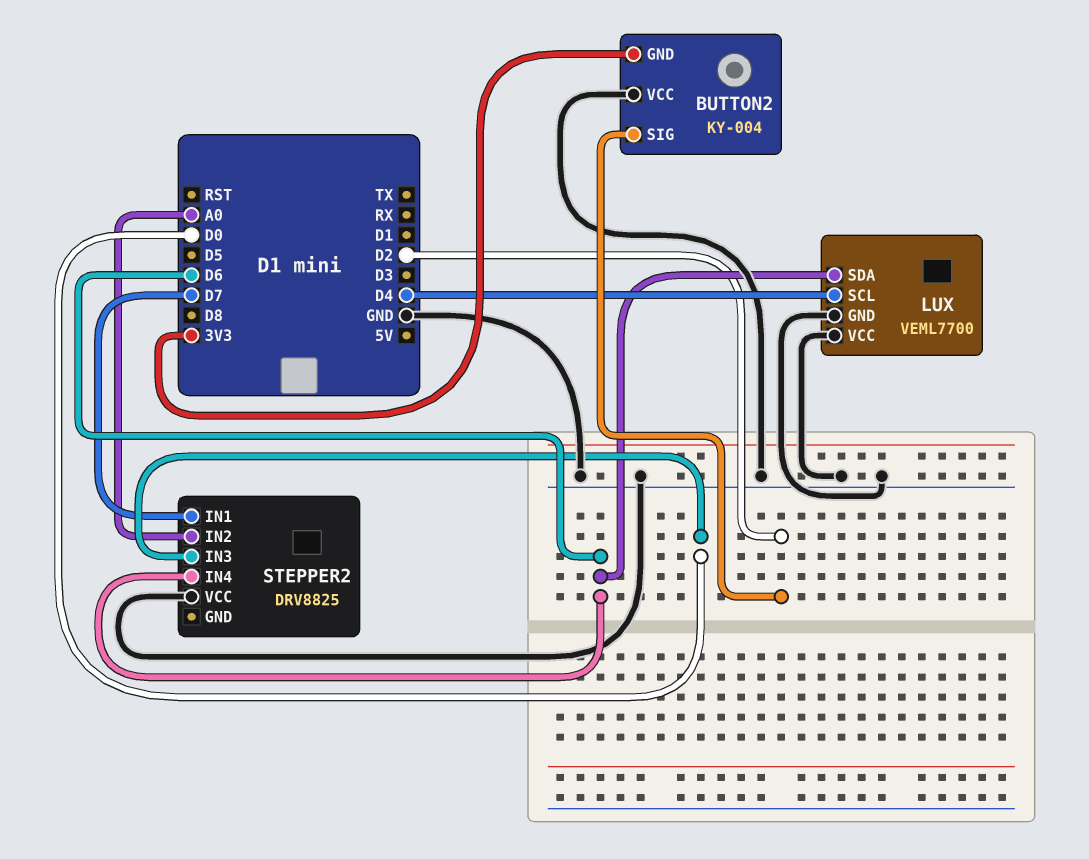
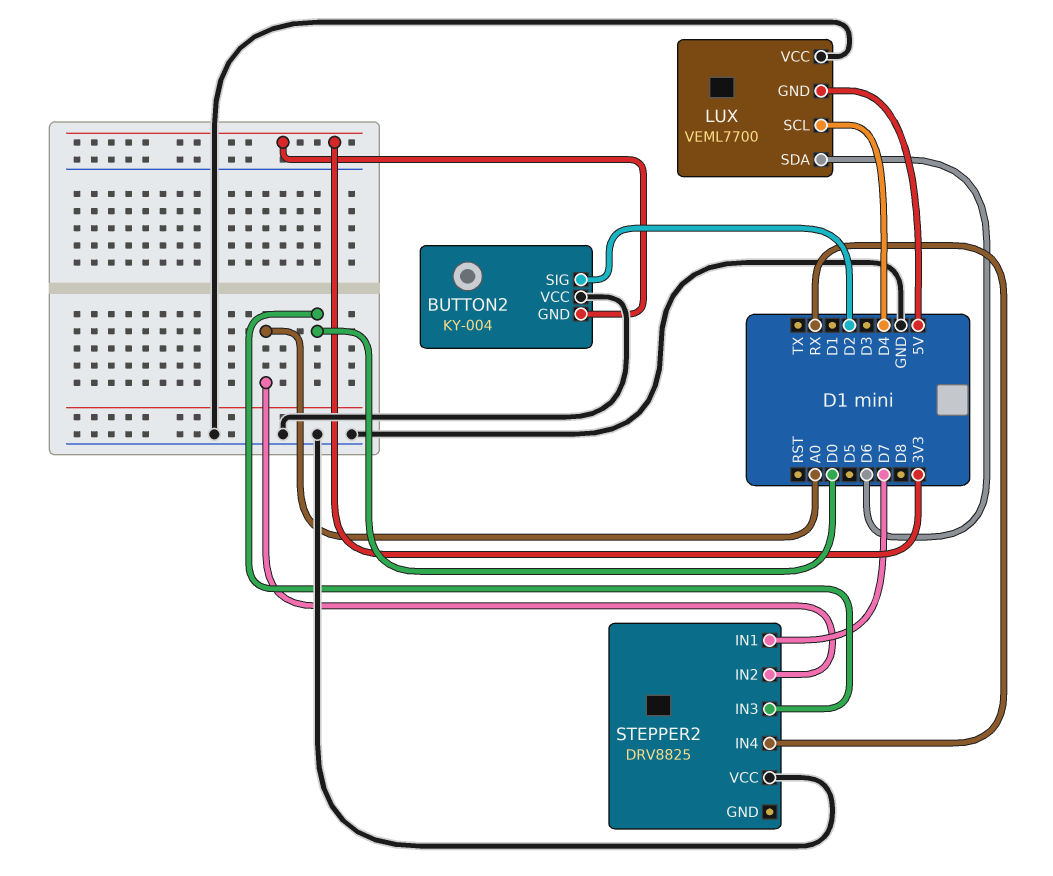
LUX pin GND: GND -> 5V
STEPPER2 pin IN4: D6 -> RX

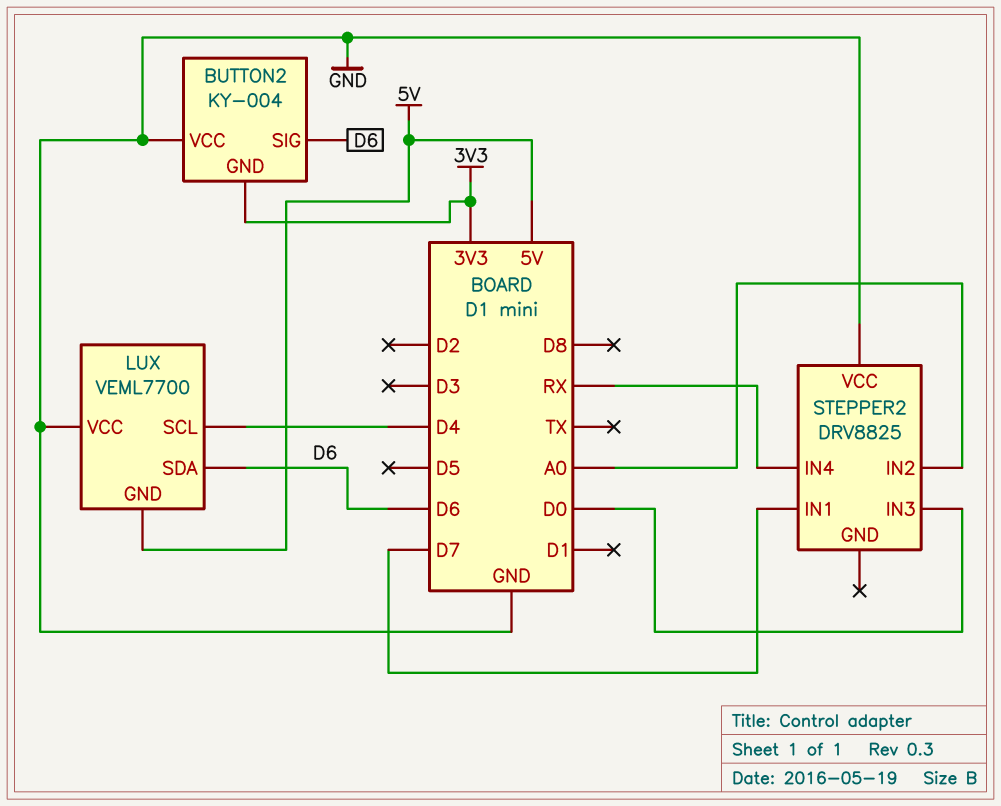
BUTTON2 pin SIG: D2 -> D6

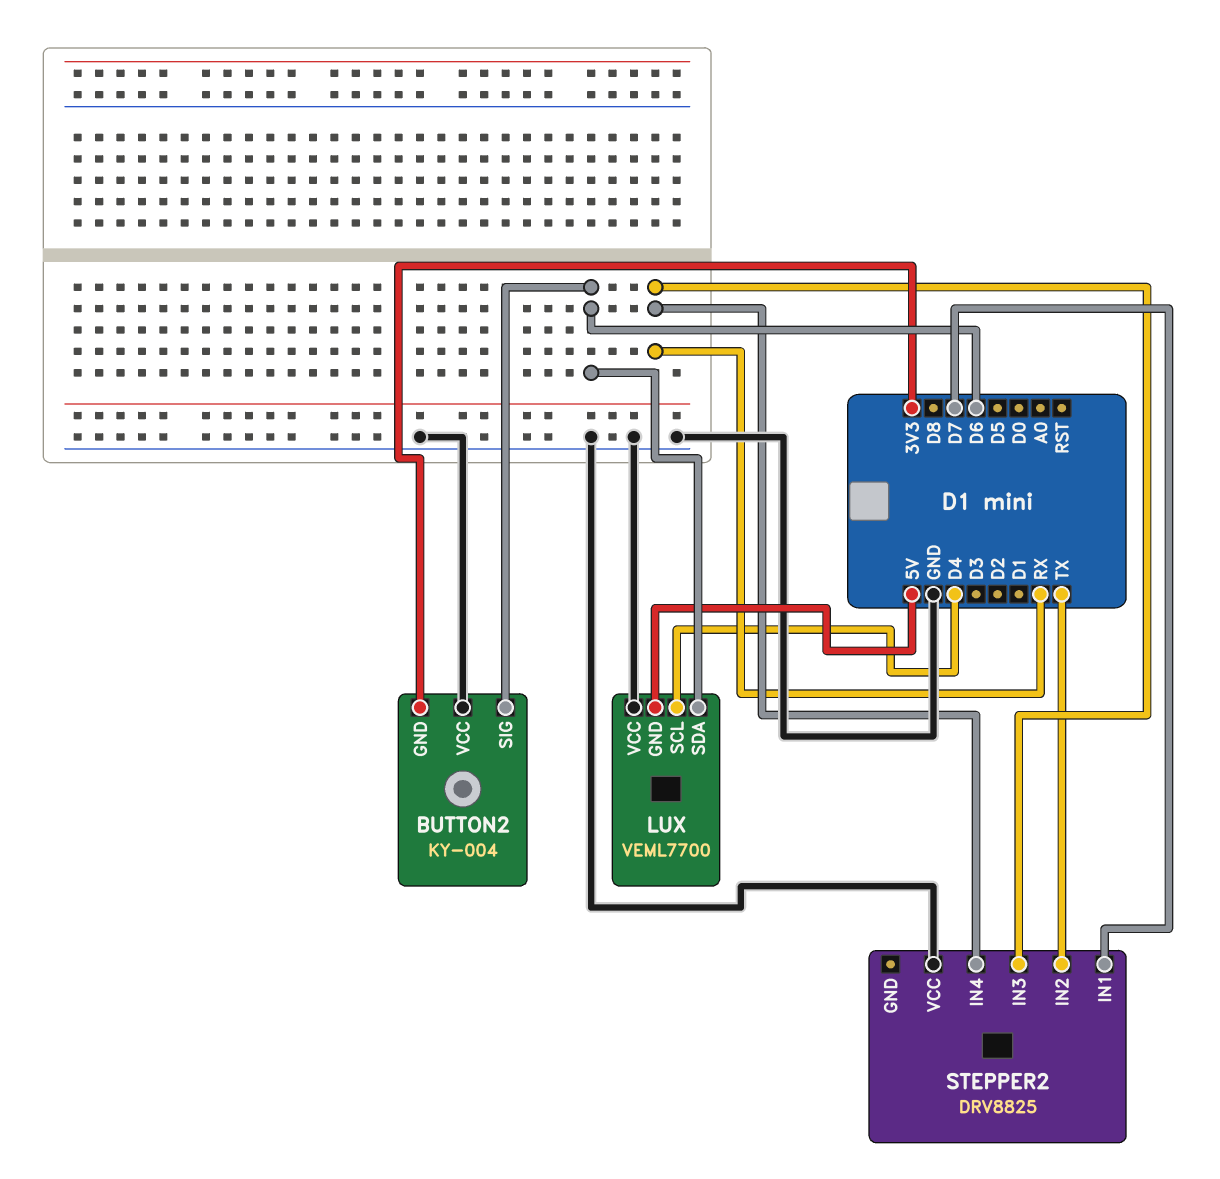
STEPPER2 pin IN2: A0 -> TX
STEPPER2 pin IN3: D0 -> RX

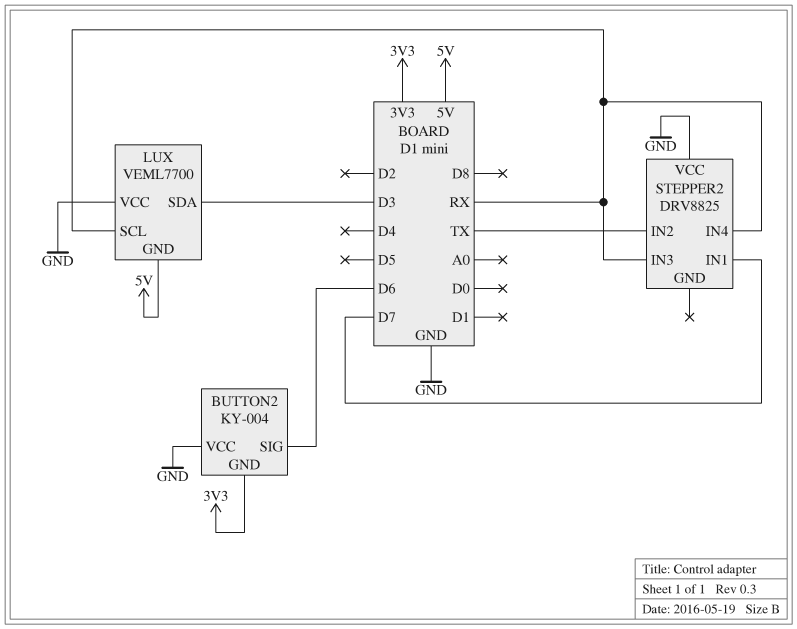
LUX pin SCL: D4 -> RX
LUX pin SDA: D6 -> D3

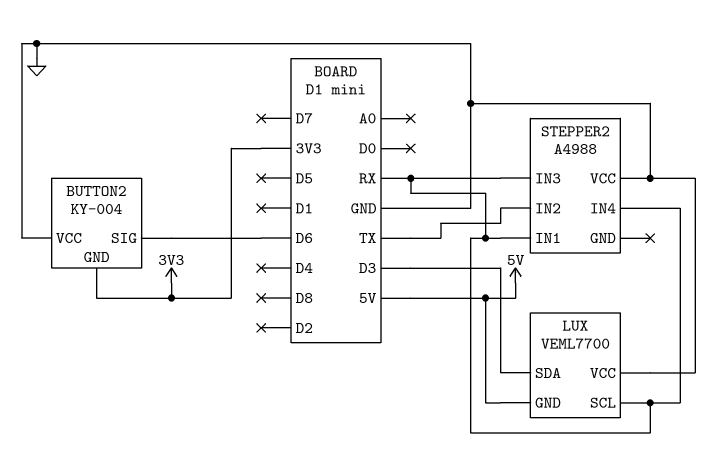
STEPPER2: DRV8825 -> A4988
STEPPER2 pin IN1: D7 -> RX

